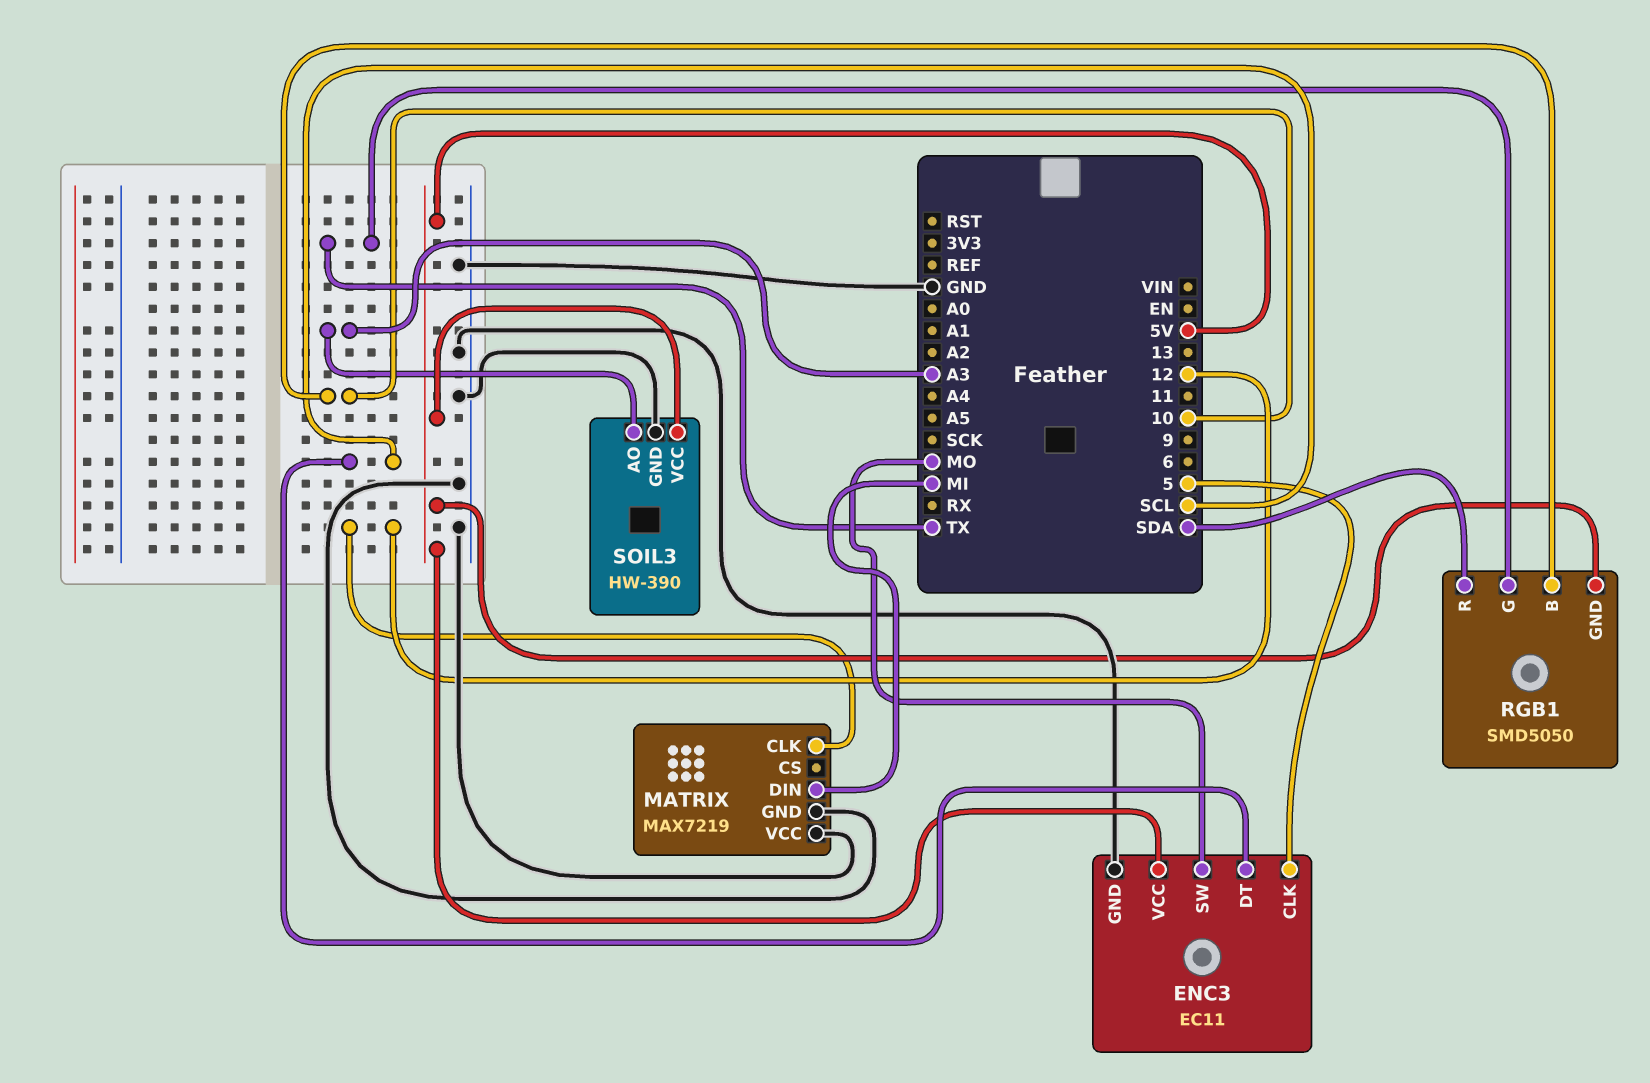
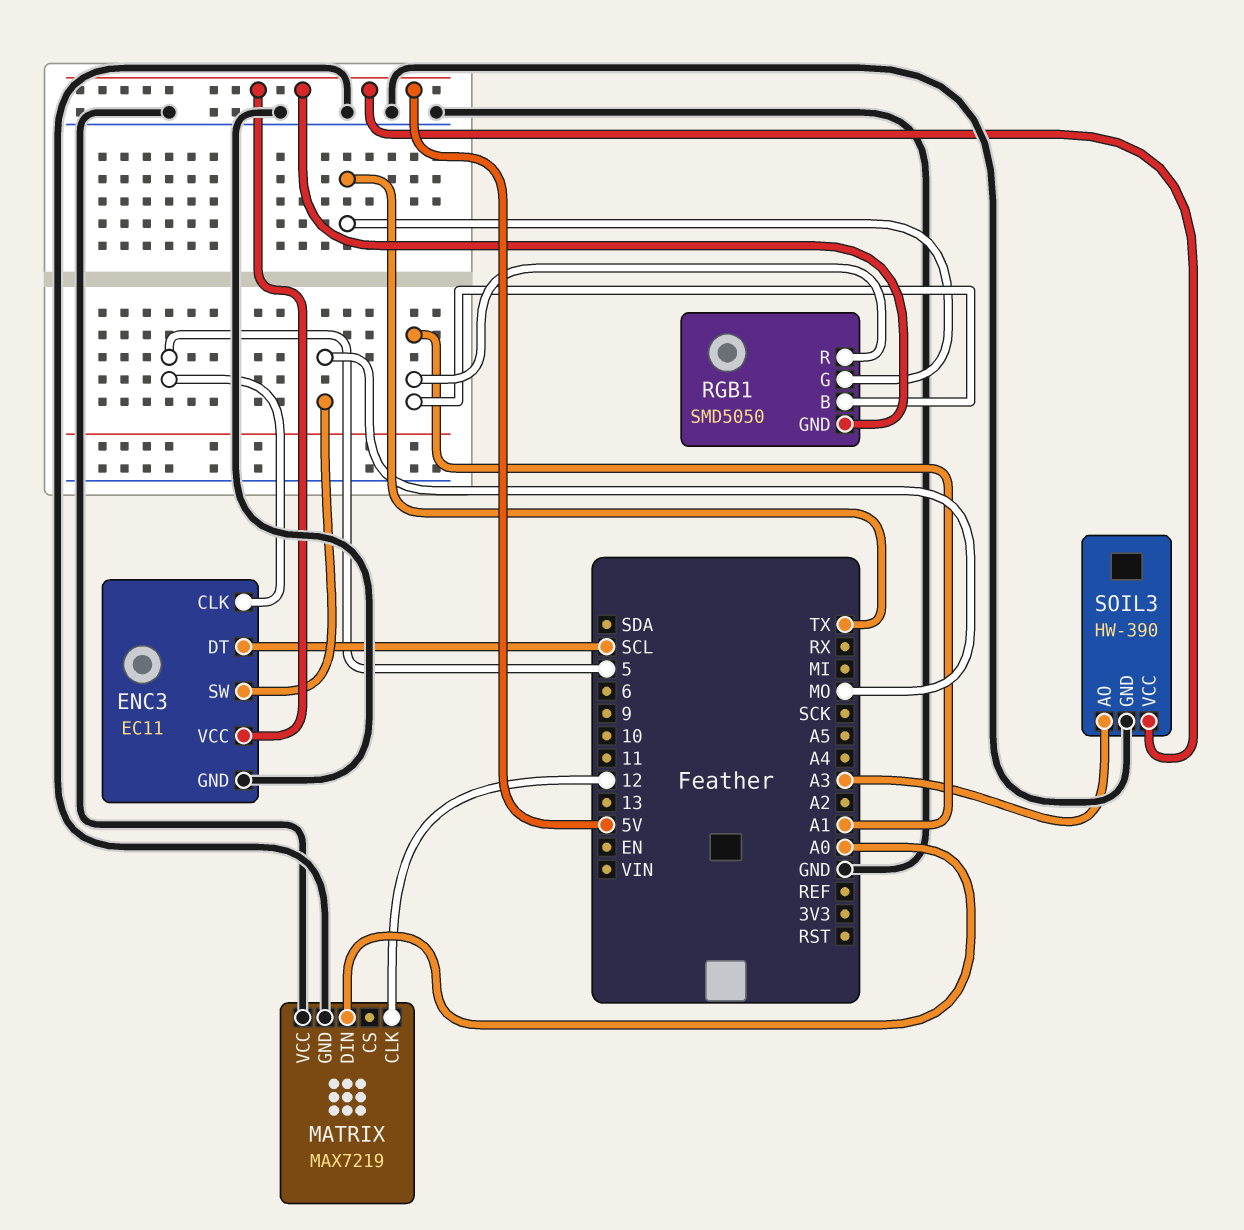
MATRIX pin DIN: MI -> A0
RGB1 pin B: 10 -> A1
RGB1 pin R: SDA -> A1

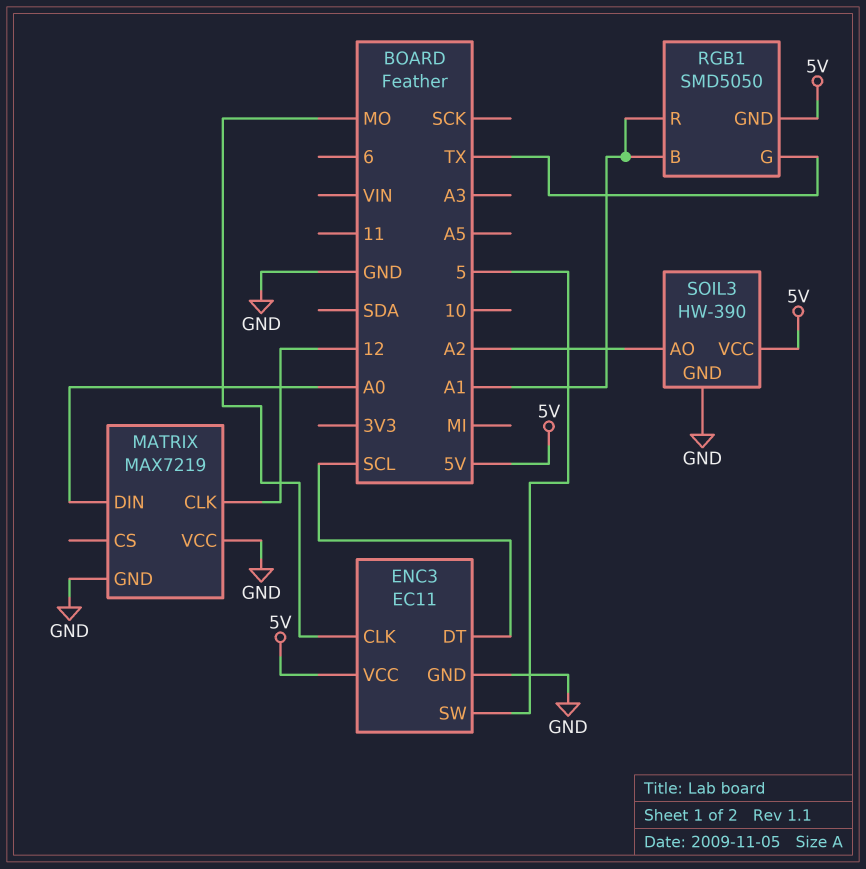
ENC3 pin CLK: 5 -> MO
ENC3 pin SW: MO -> 5
SOIL3 pin AO: A3 -> A2

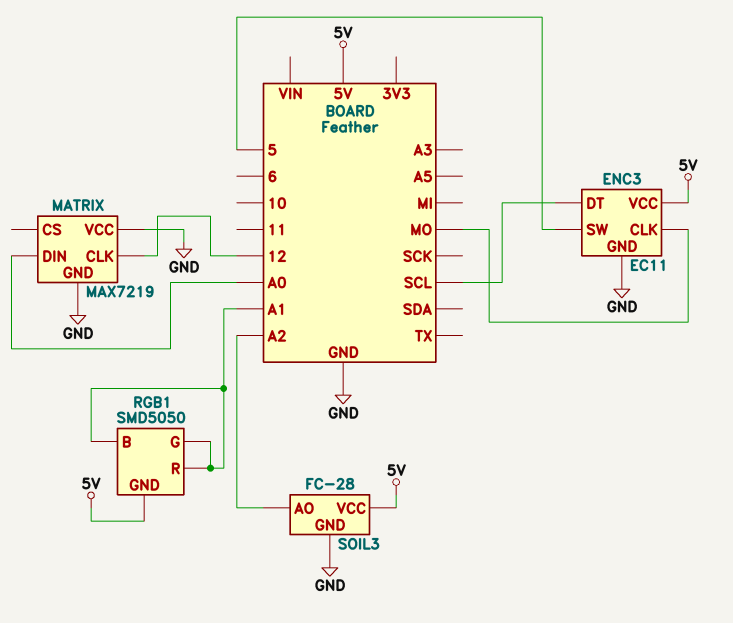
RGB1 pin G: TX -> A1
SOIL3: HW-390 -> FC-28

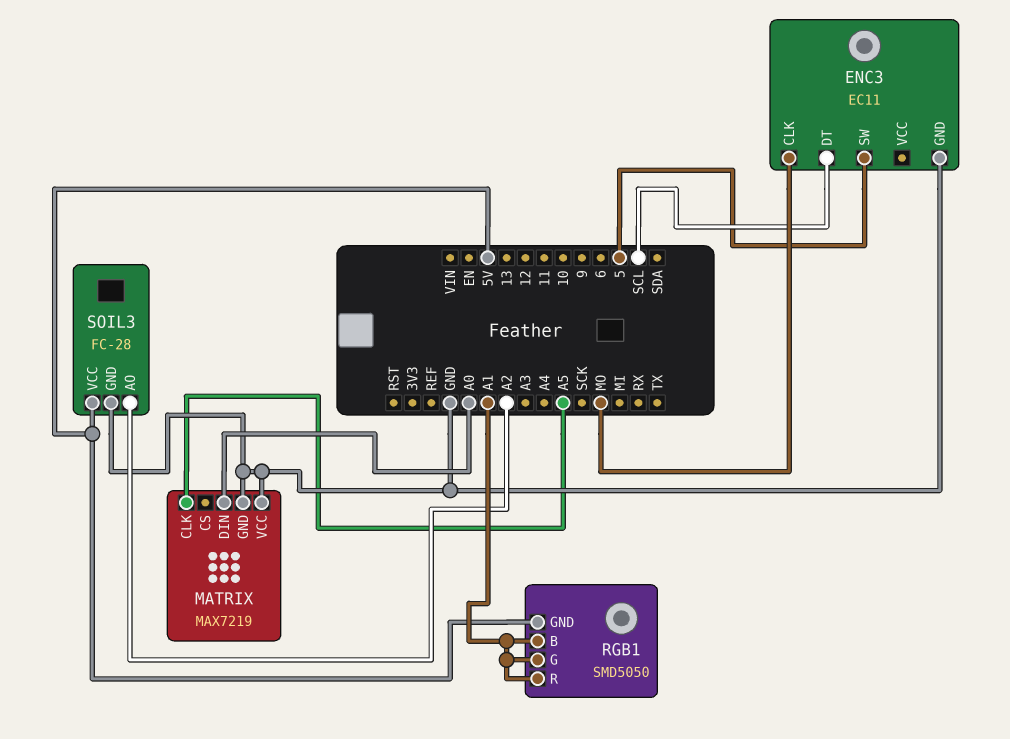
ENC3 pin VCC: 5V -> none
MATRIX pin CLK: 12 -> A5

